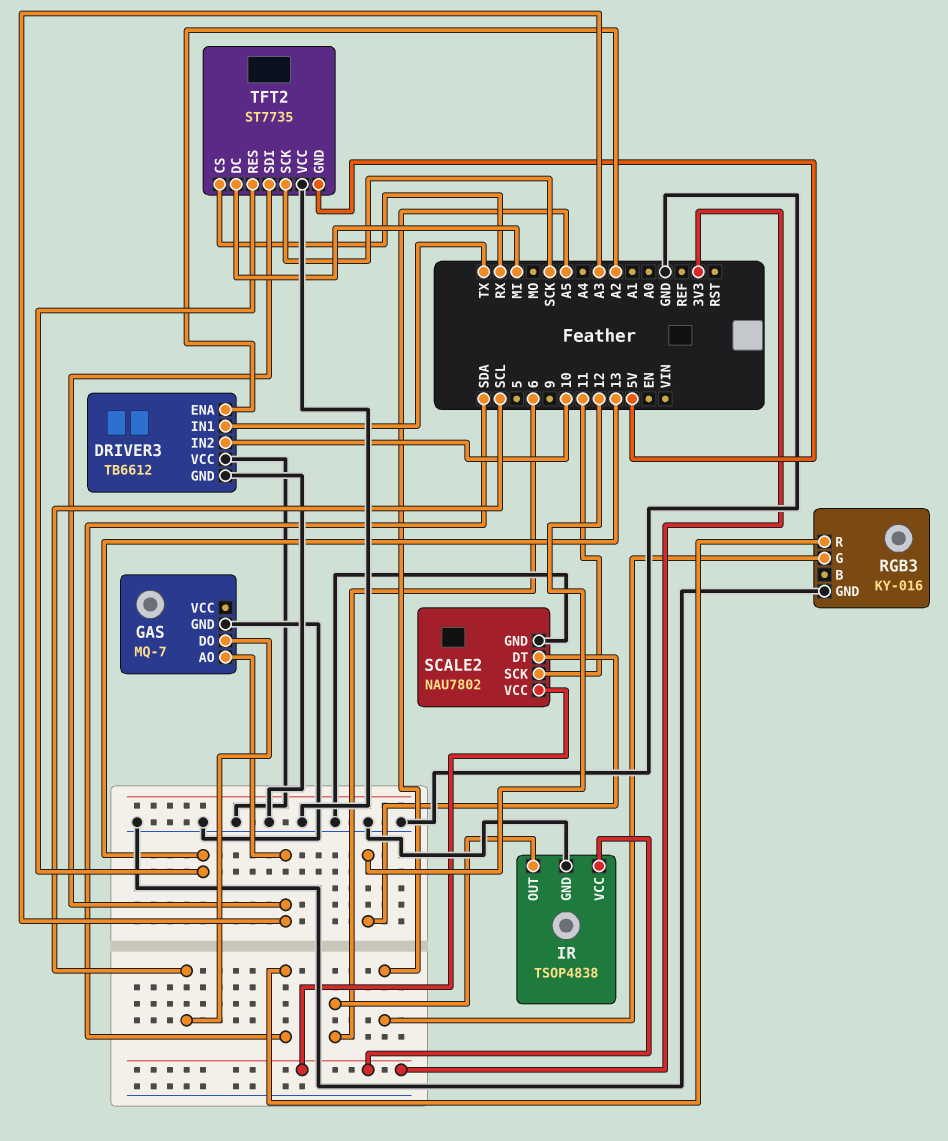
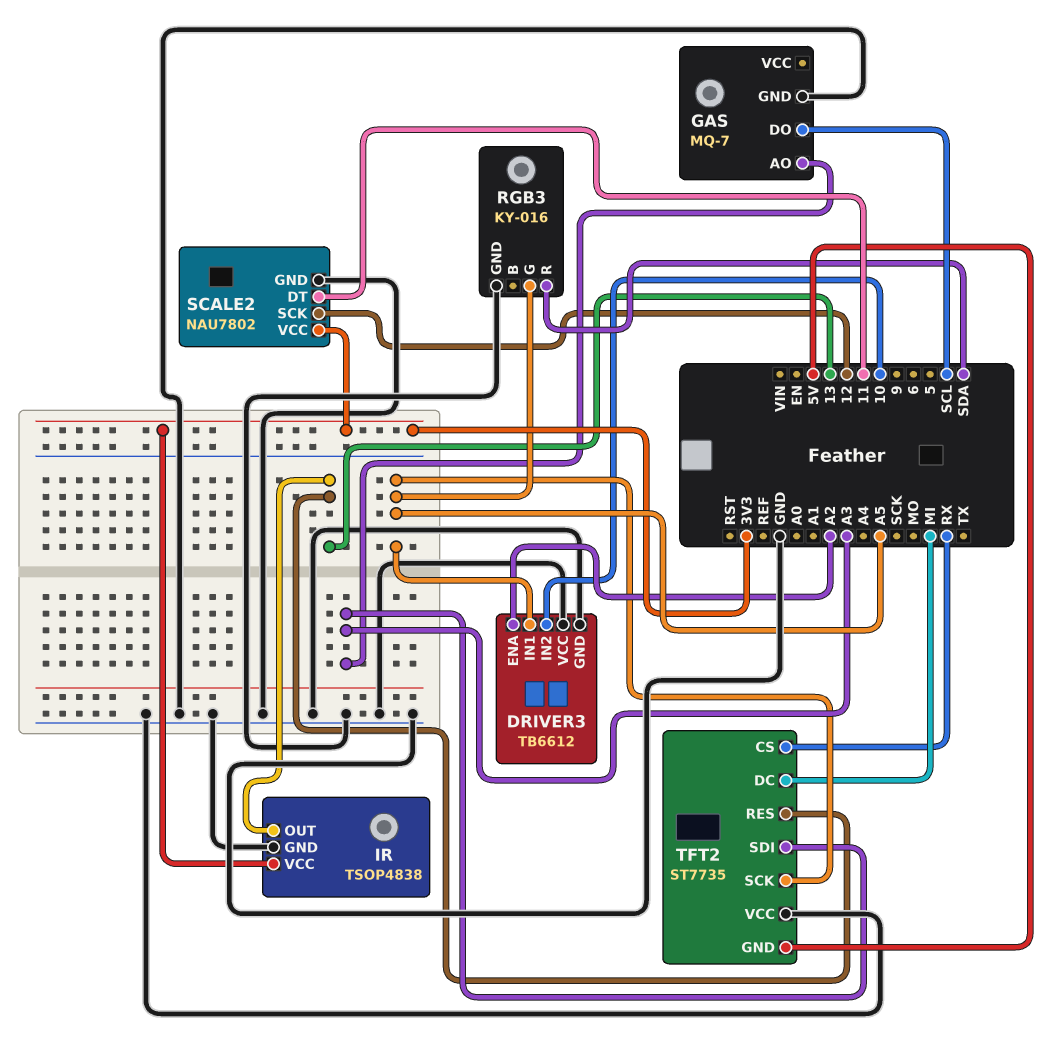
DRIVER3 pin IN1: TX -> A5
IR pin OUT: 6 -> 13
SCALE2 pin DT: 12 -> 11
SCALE2 pin SCK: 11 -> 12
TFT2 pin SCK: SCK -> A5

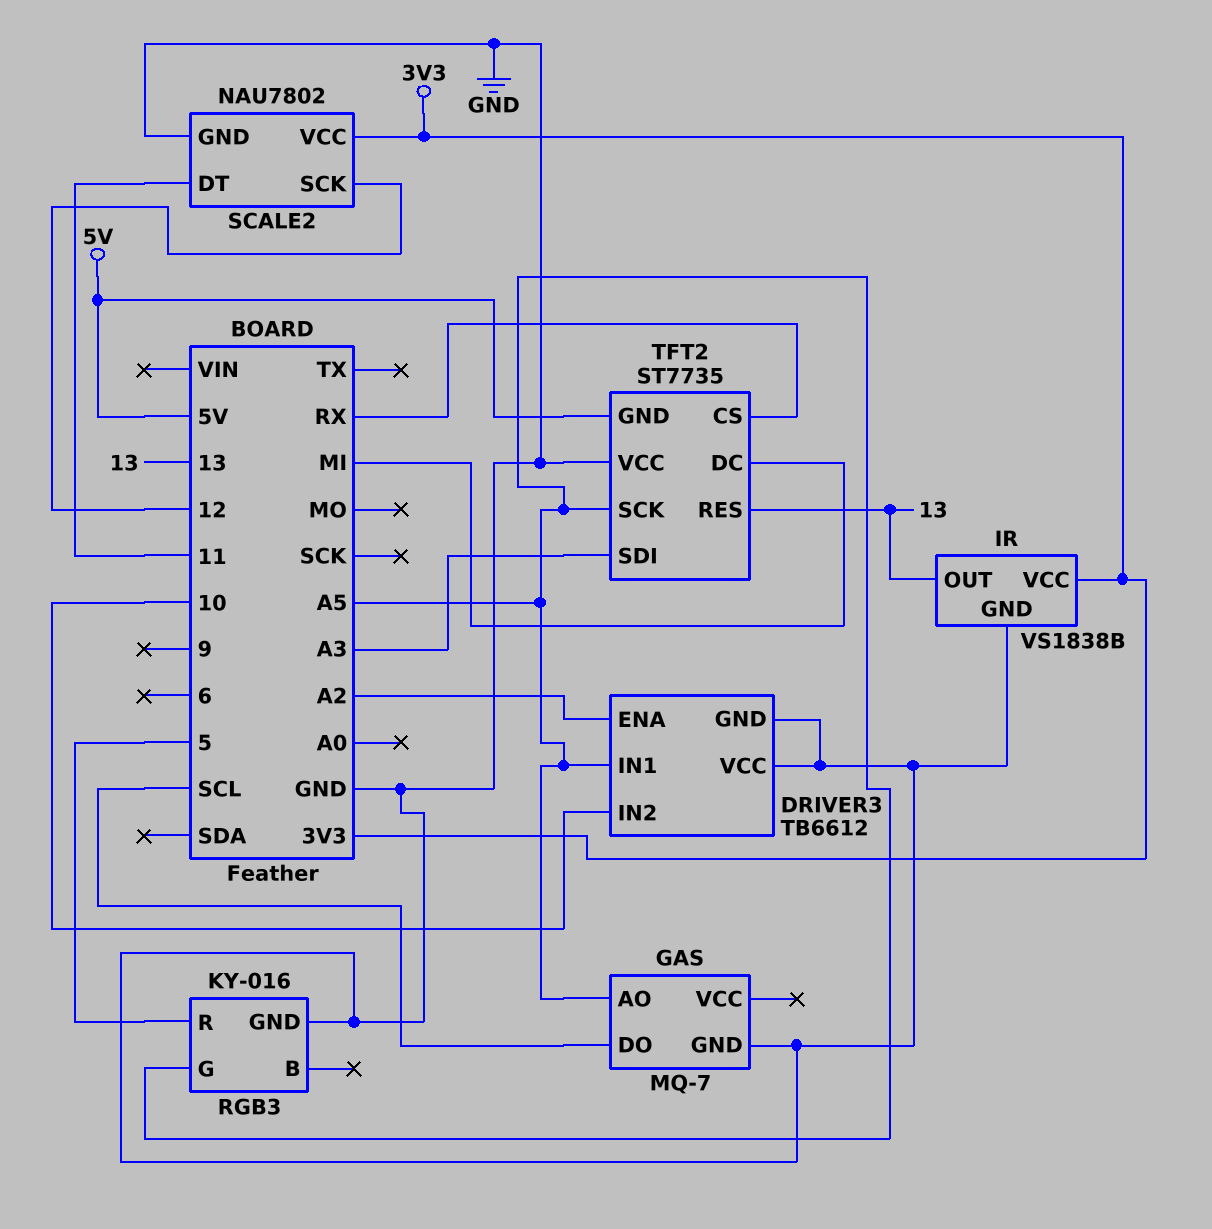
GAS pin AO: A3 -> A5
IR: TSOP4838 -> VS1838B
RGB3 pin R: SDA -> 5

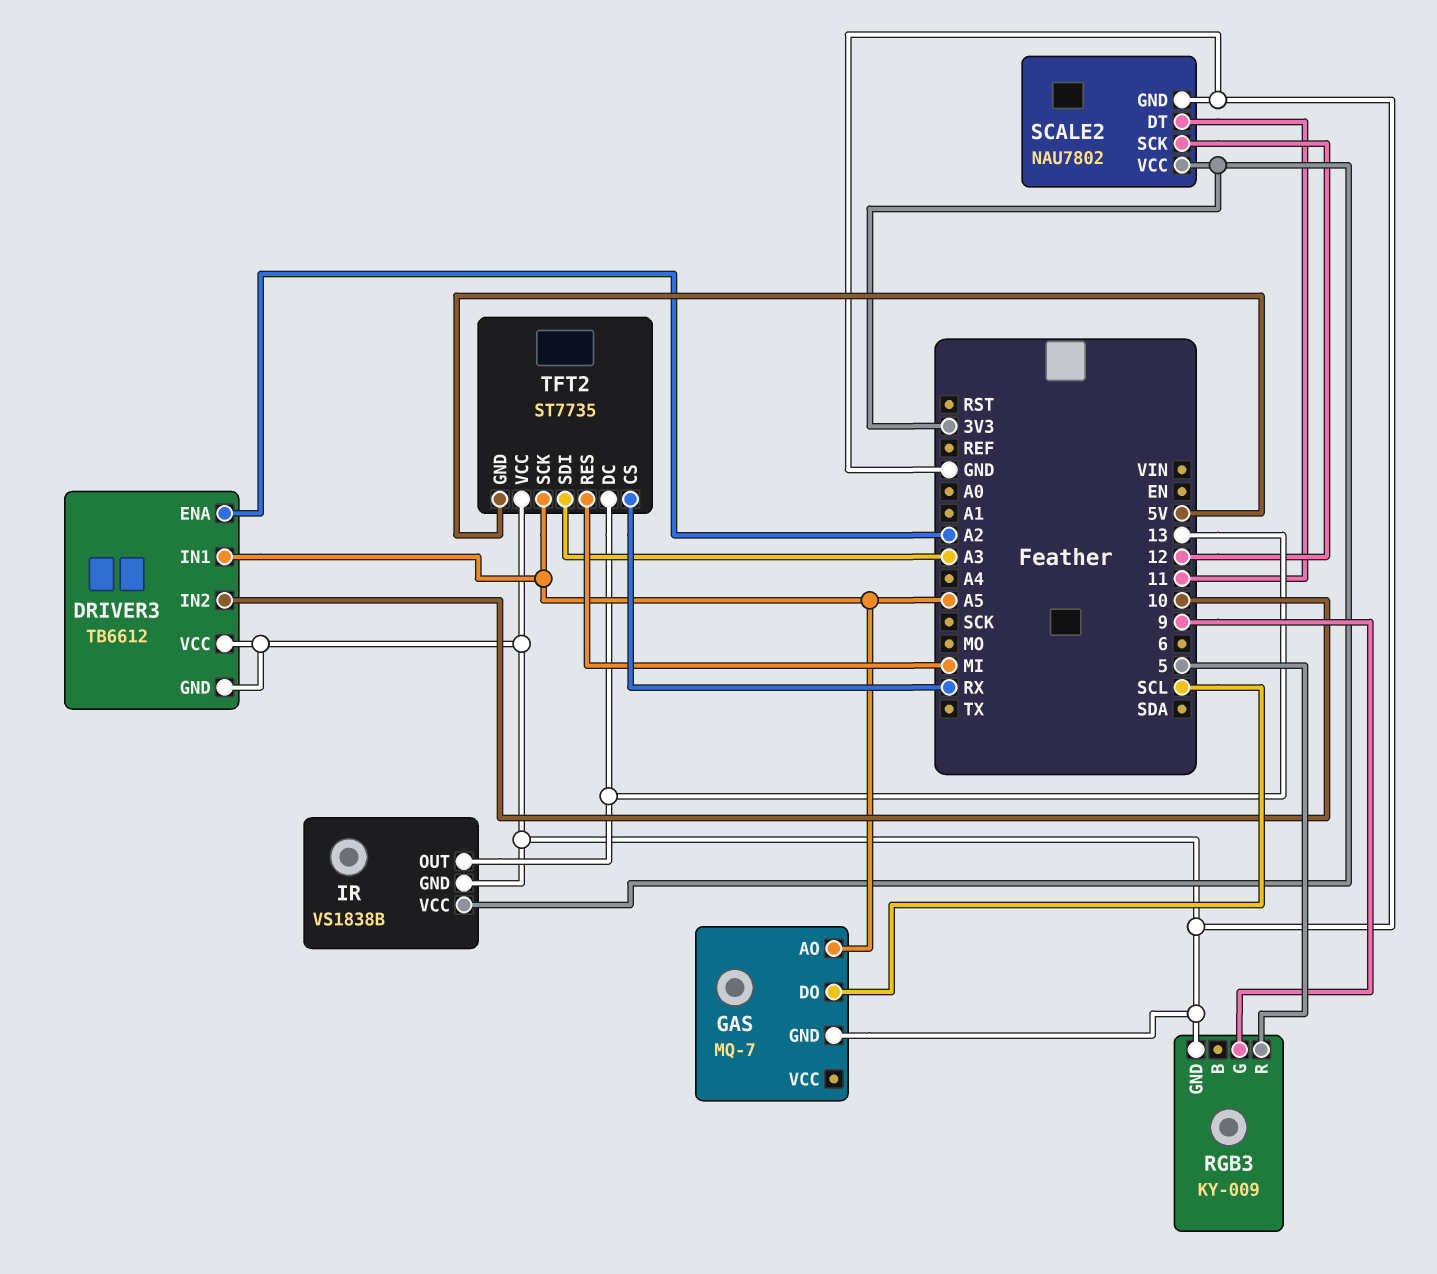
RGB3: KY-016 -> KY-009
RGB3 pin G: A5 -> 9
TFT2 pin DC: MI -> 13
TFT2 pin RES: 13 -> MI

